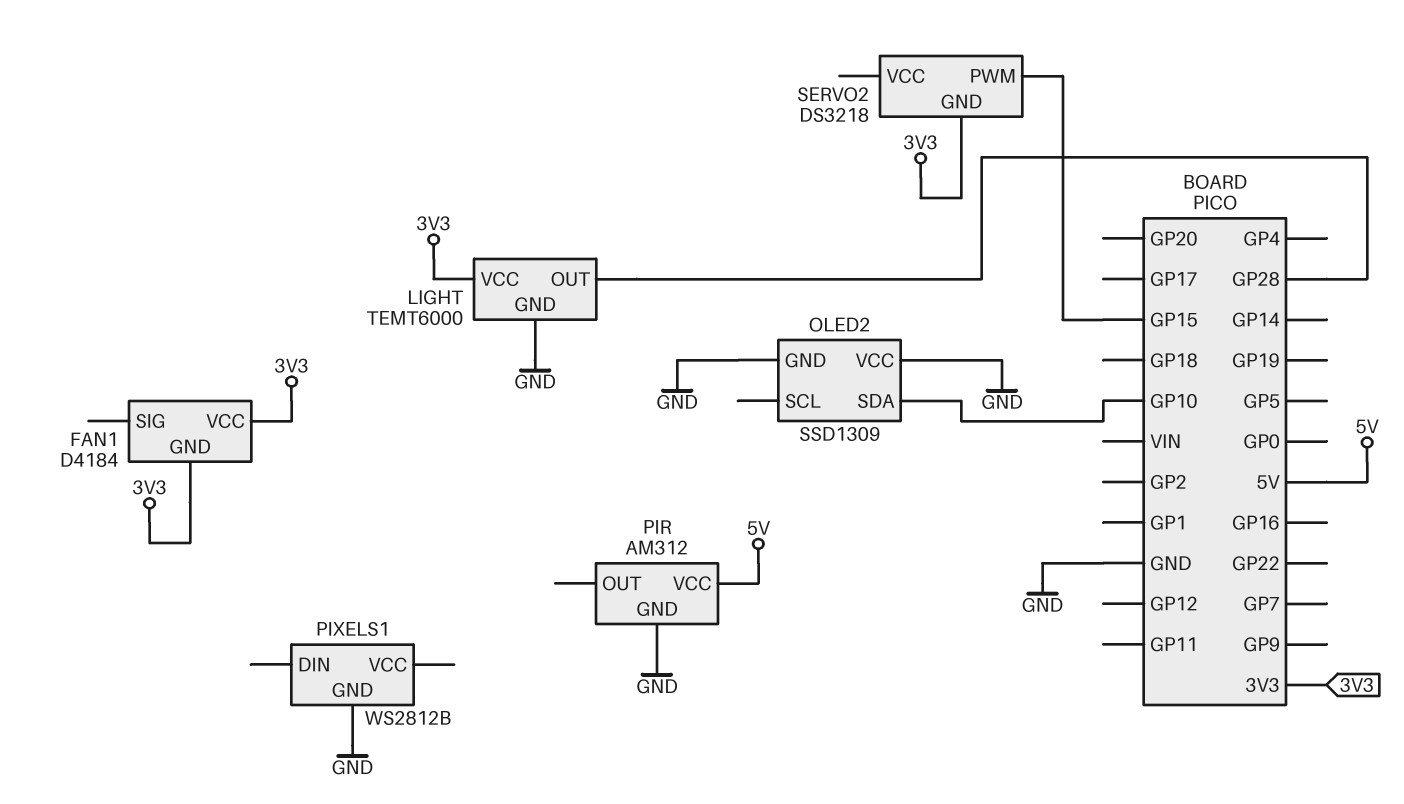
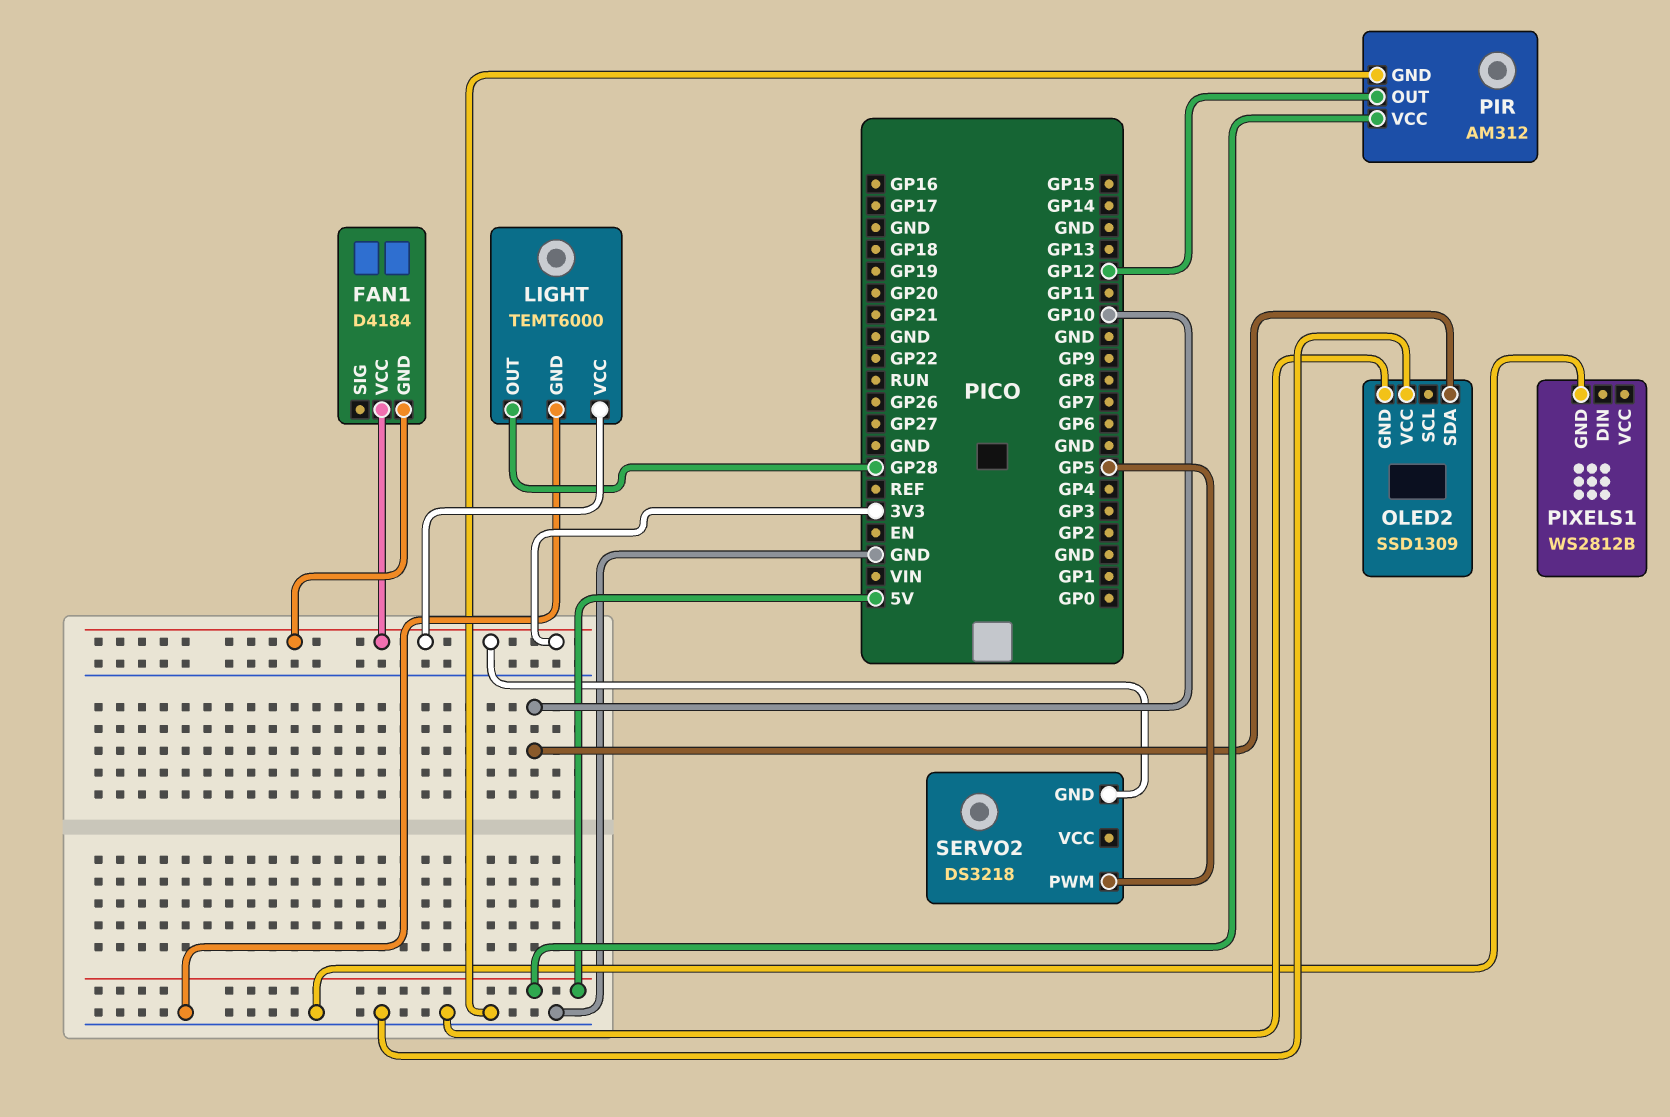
PIR pin OUT: none -> GP12
SERVO2 pin PWM: GP15 -> GP5

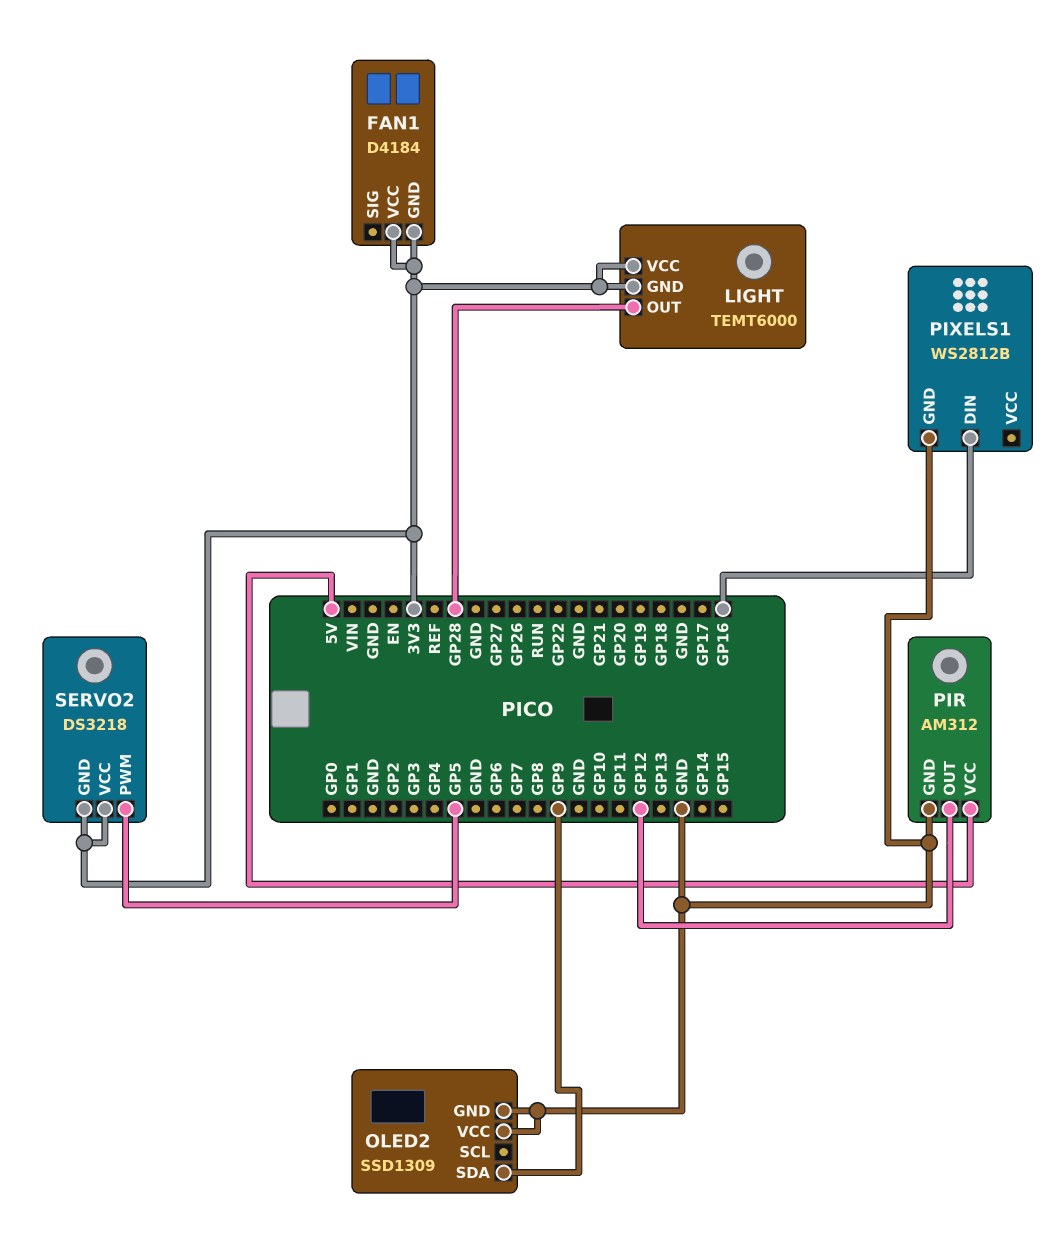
LIGHT pin GND: GND -> 3V3
OLED2 pin SDA: GP10 -> GP9
PIXELS1 pin DIN: none -> GP16
SERVO2 pin VCC: none -> 3V3

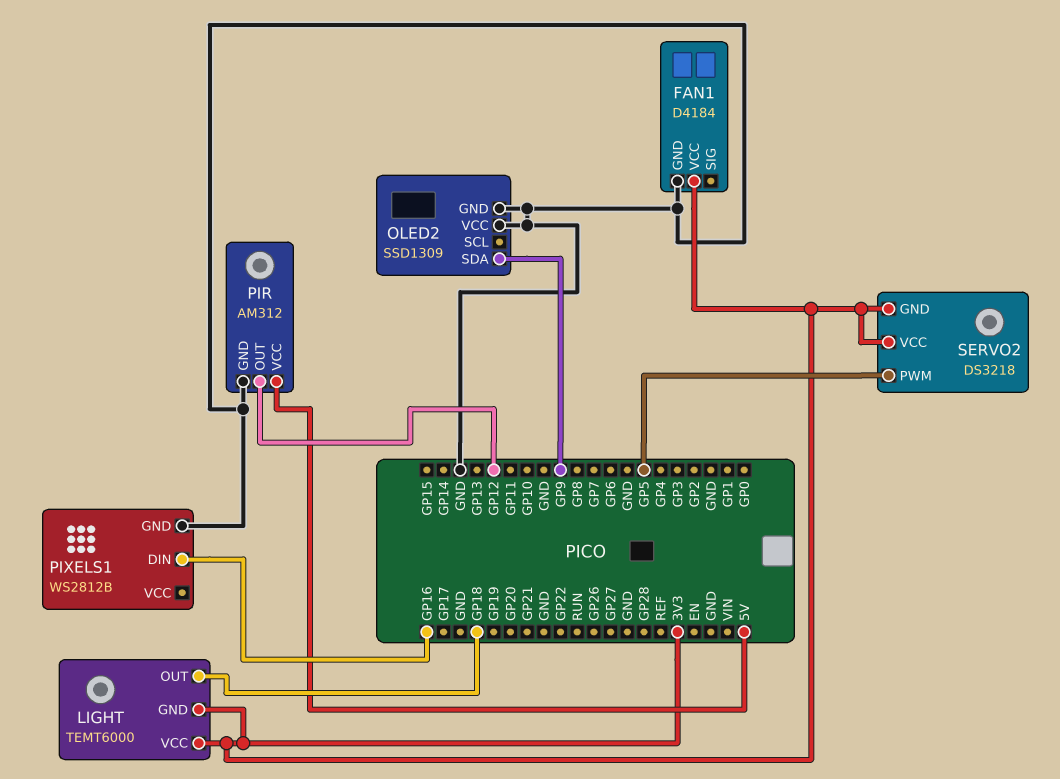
FAN1 pin GND: 3V3 -> GND
LIGHT pin OUT: GP28 -> GP18

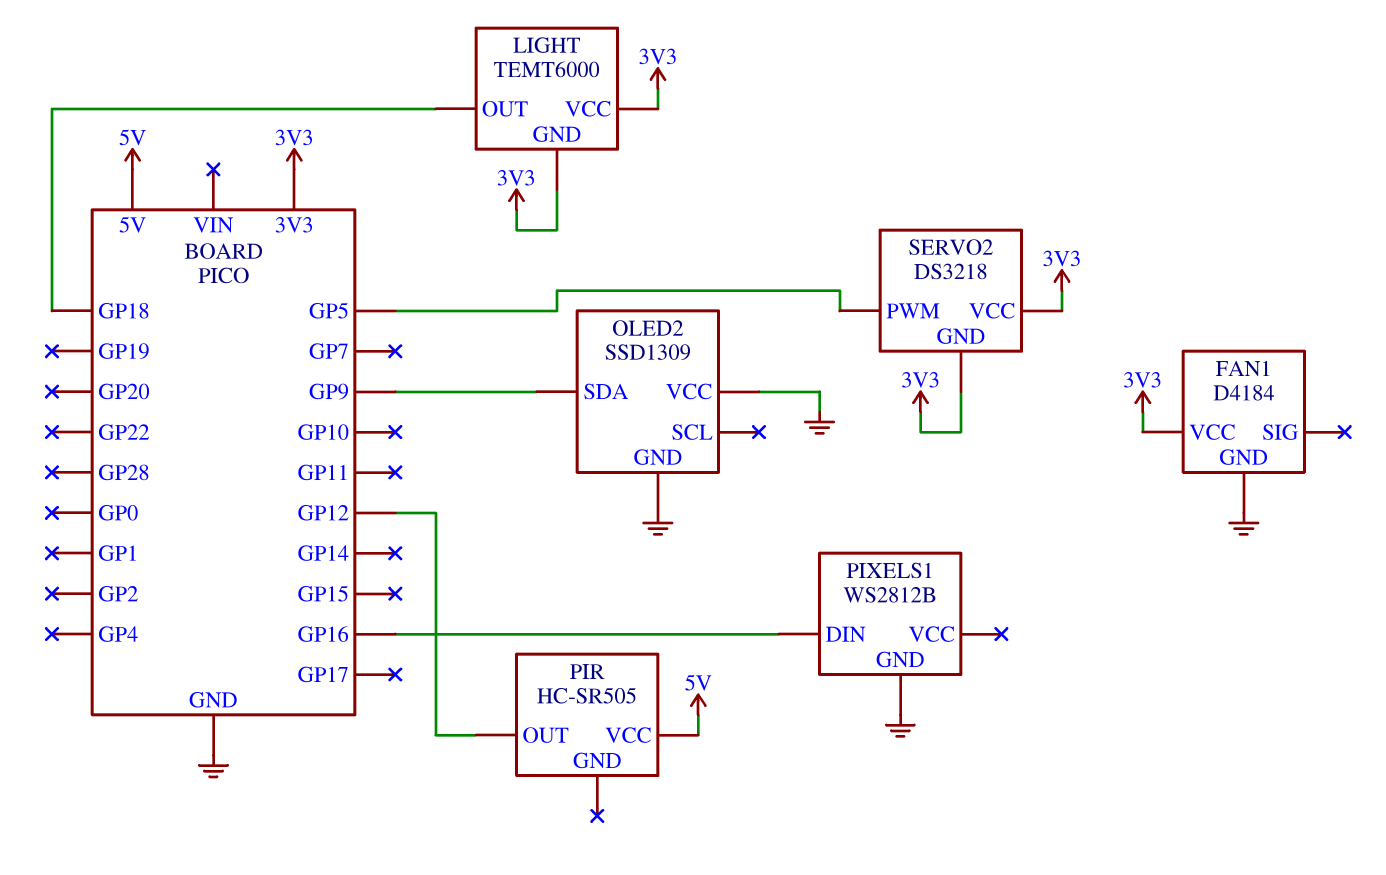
PIR: AM312 -> HC-SR505
PIR pin GND: GND -> none

